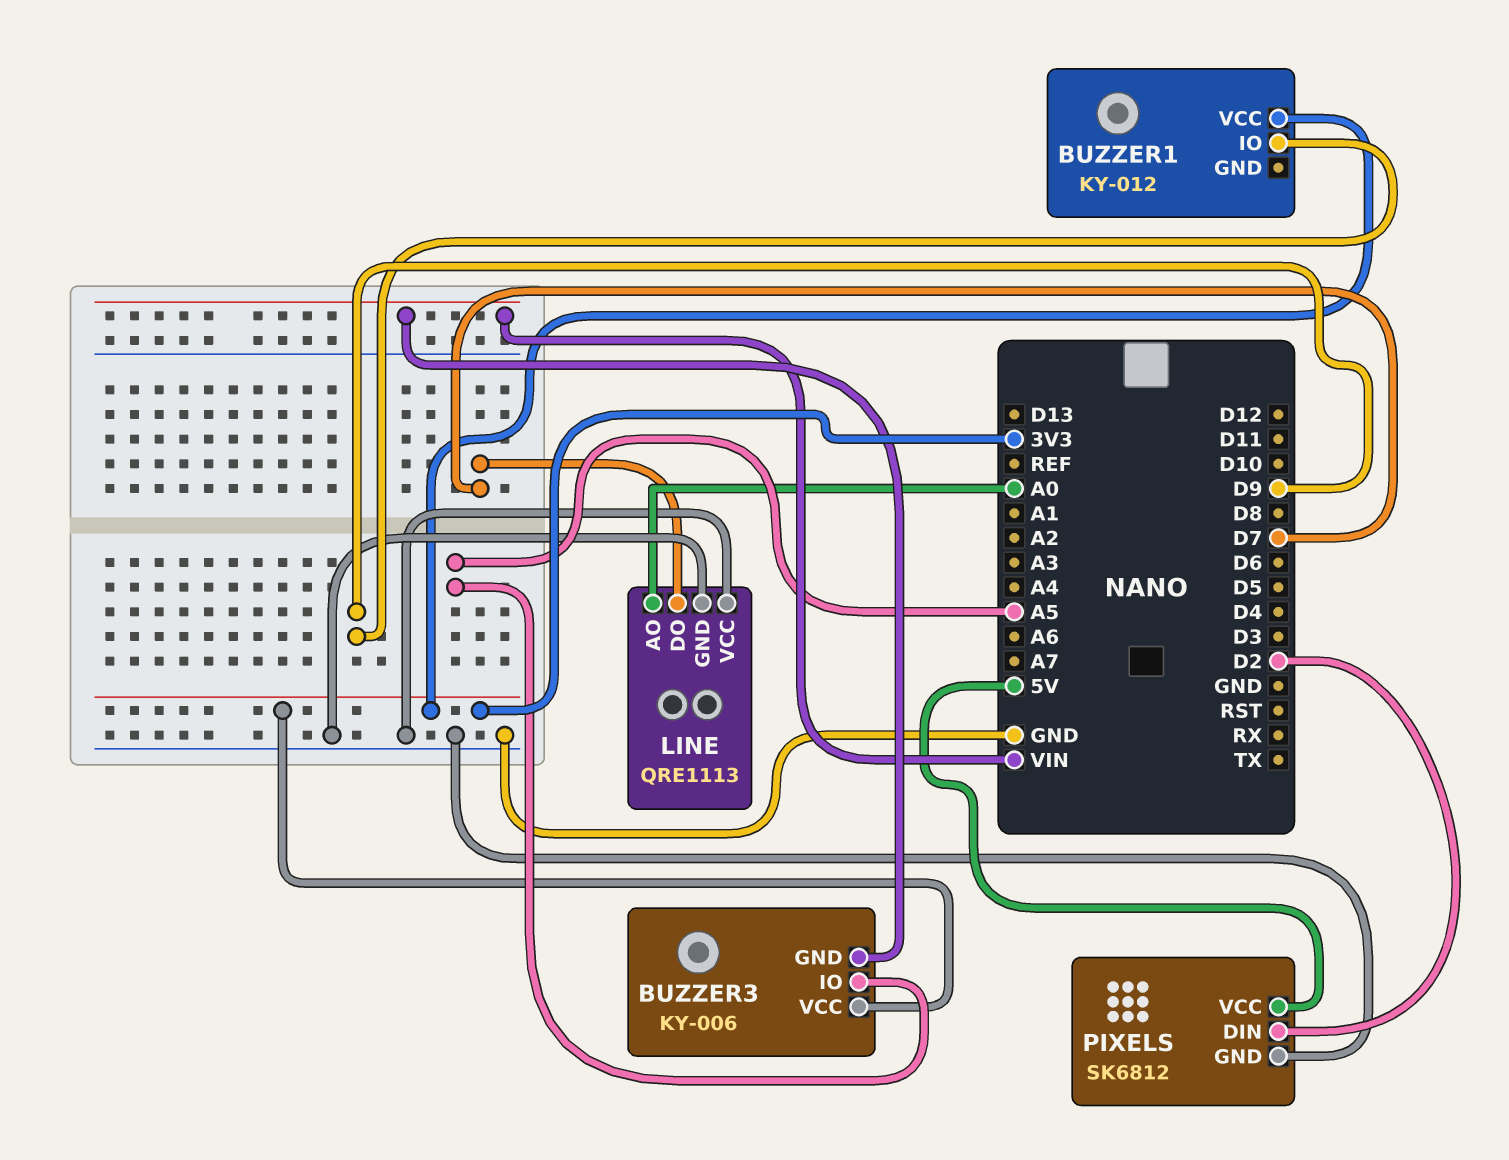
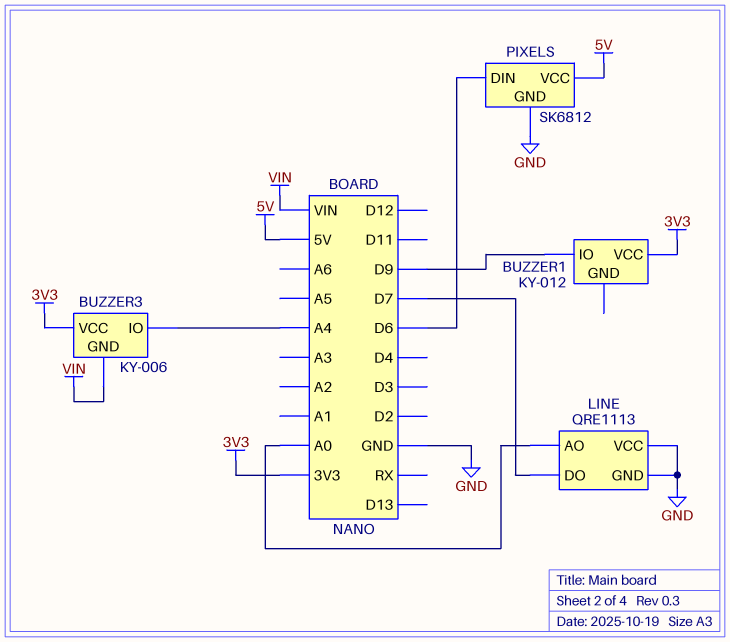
BUZZER3 pin IO: A5 -> A4
PIXELS pin DIN: D2 -> D6

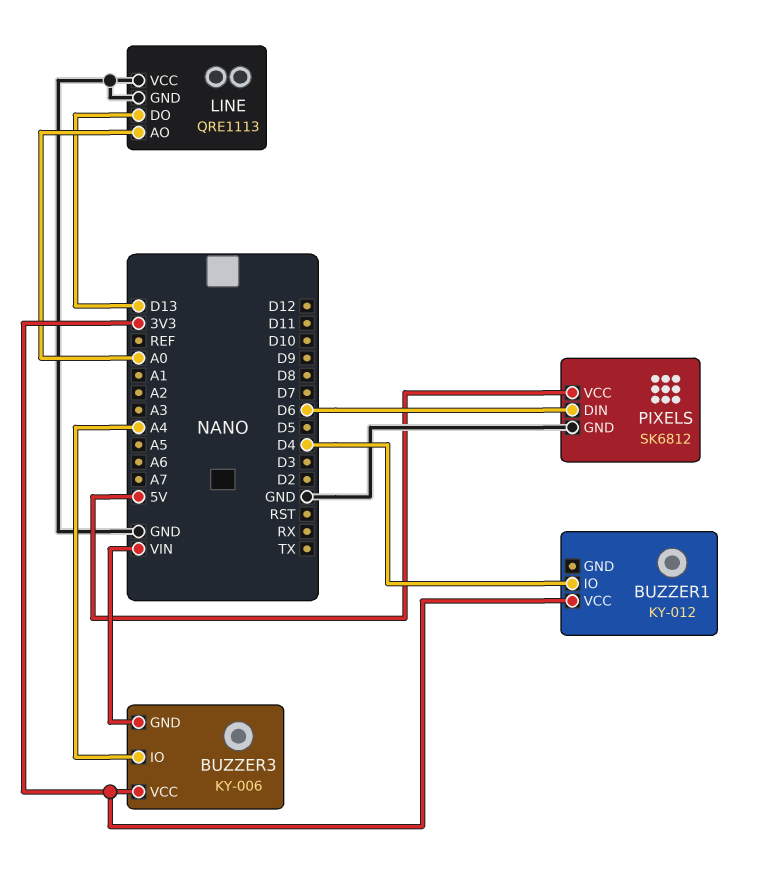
BUZZER1 pin IO: D9 -> D4
LINE pin DO: D7 -> D13

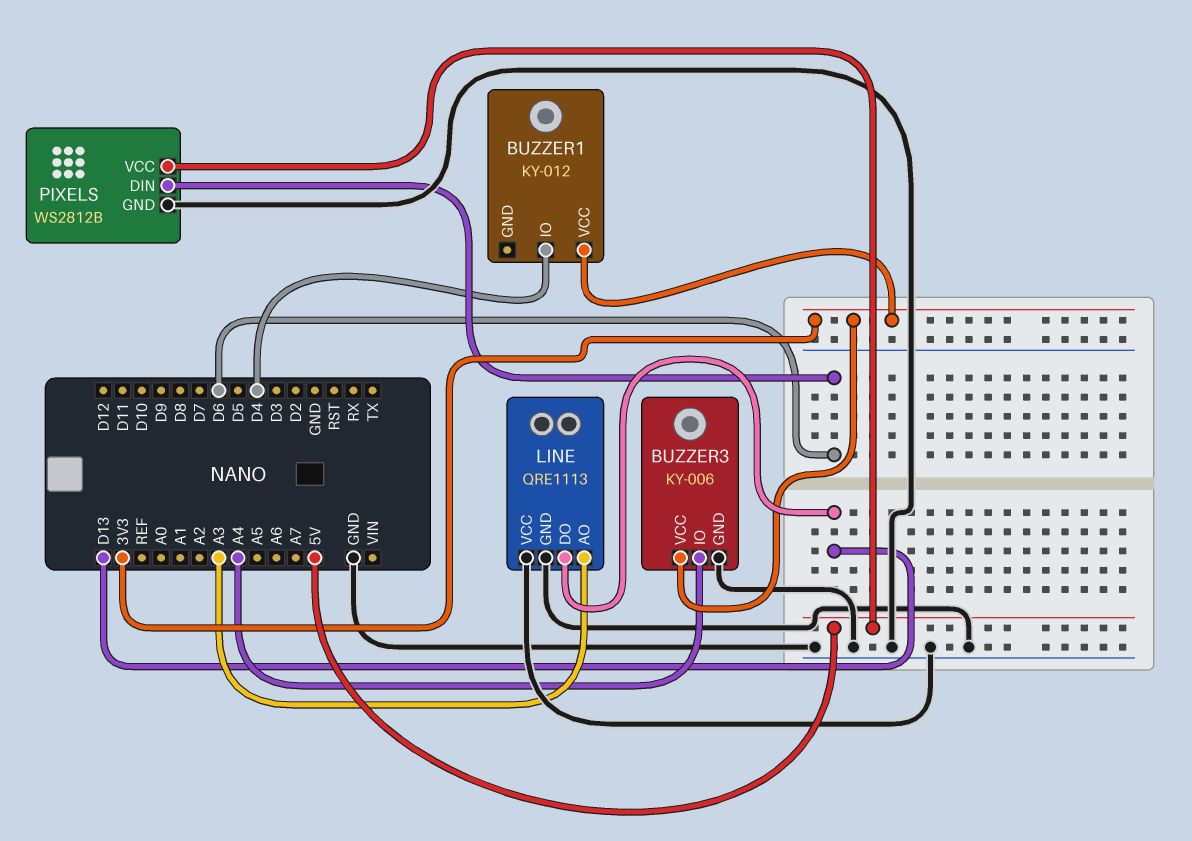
BUZZER3 pin GND: VIN -> GND
LINE pin AO: A0 -> A3
PIXELS: SK6812 -> WS2812B

